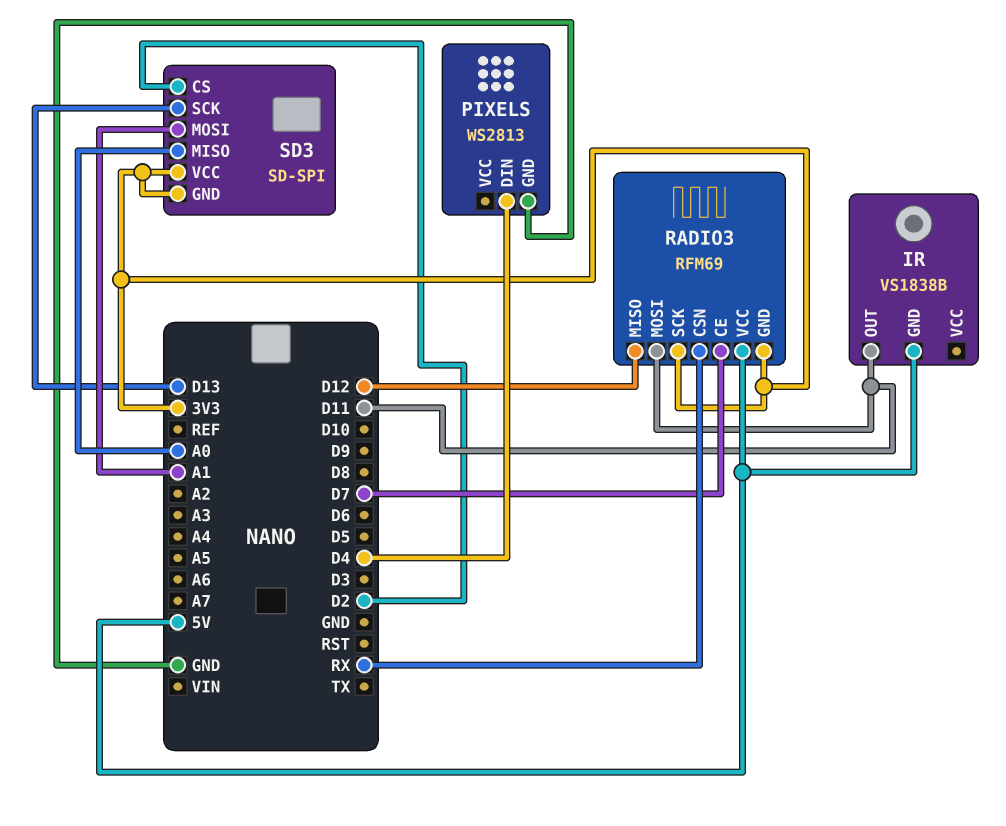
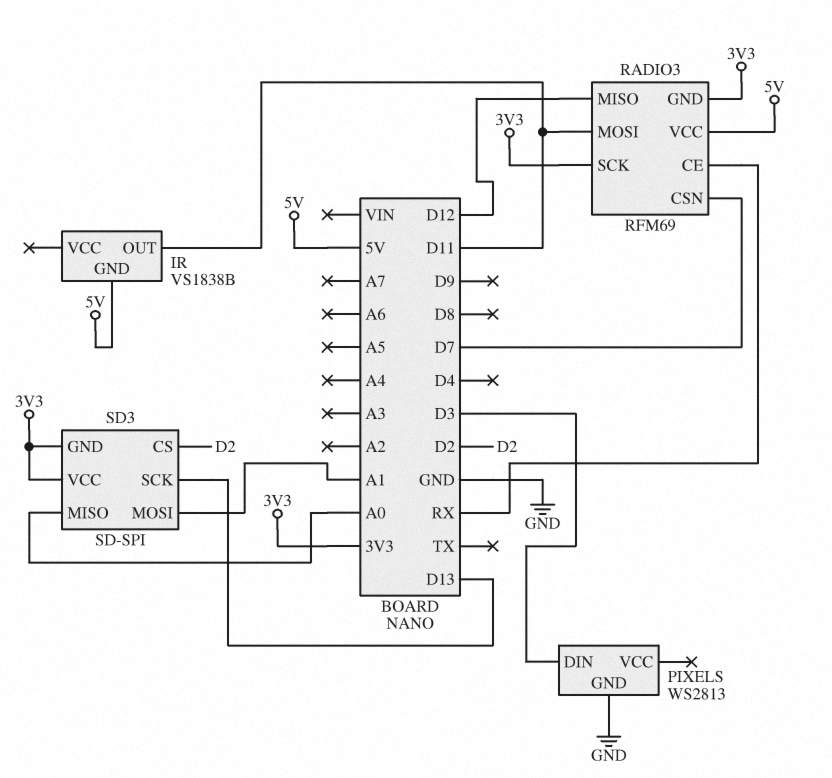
PIXELS pin DIN: D4 -> D3
RADIO3 pin CE: D7 -> RX
RADIO3 pin CSN: RX -> D7

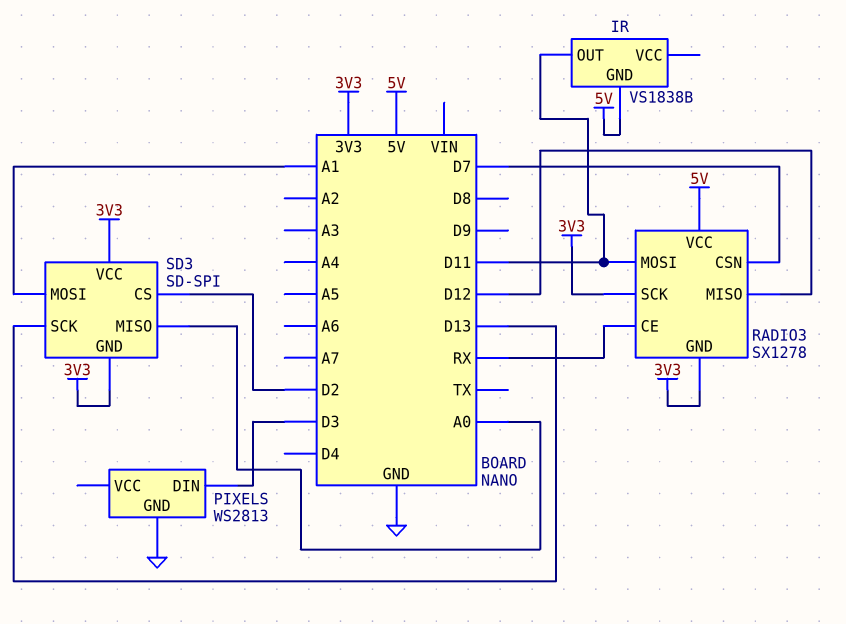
RADIO3: RFM69 -> SX1278

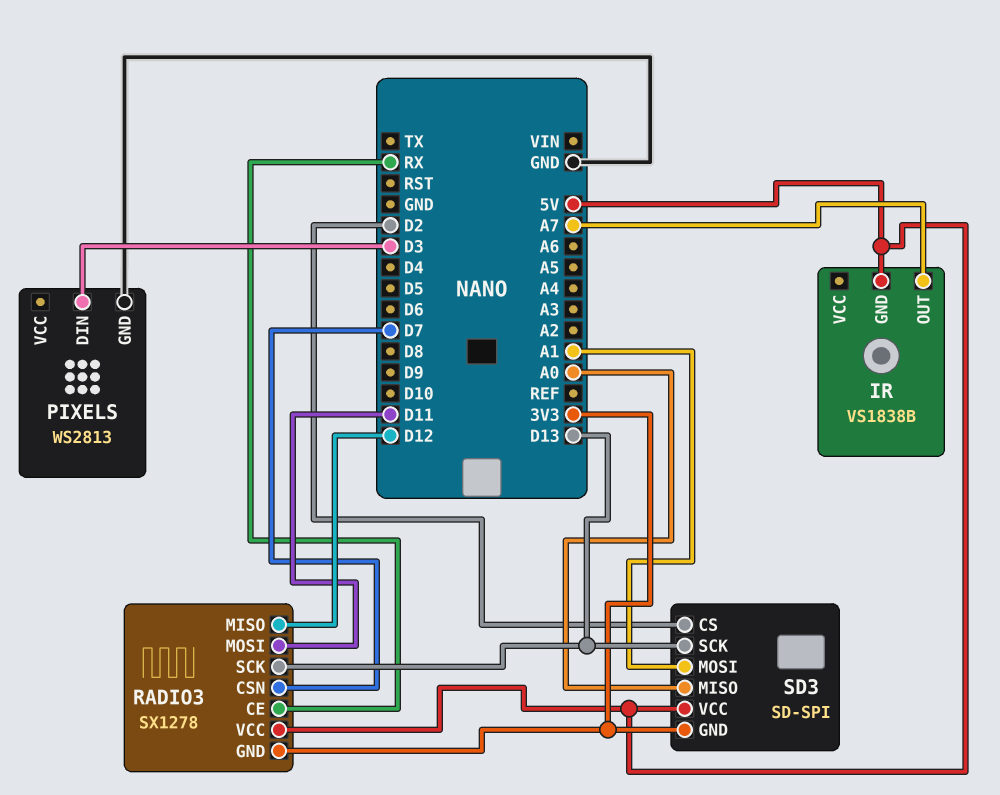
IR pin OUT: D11 -> A7
RADIO3 pin SCK: 3V3 -> D13
SD3 pin VCC: 3V3 -> 5V

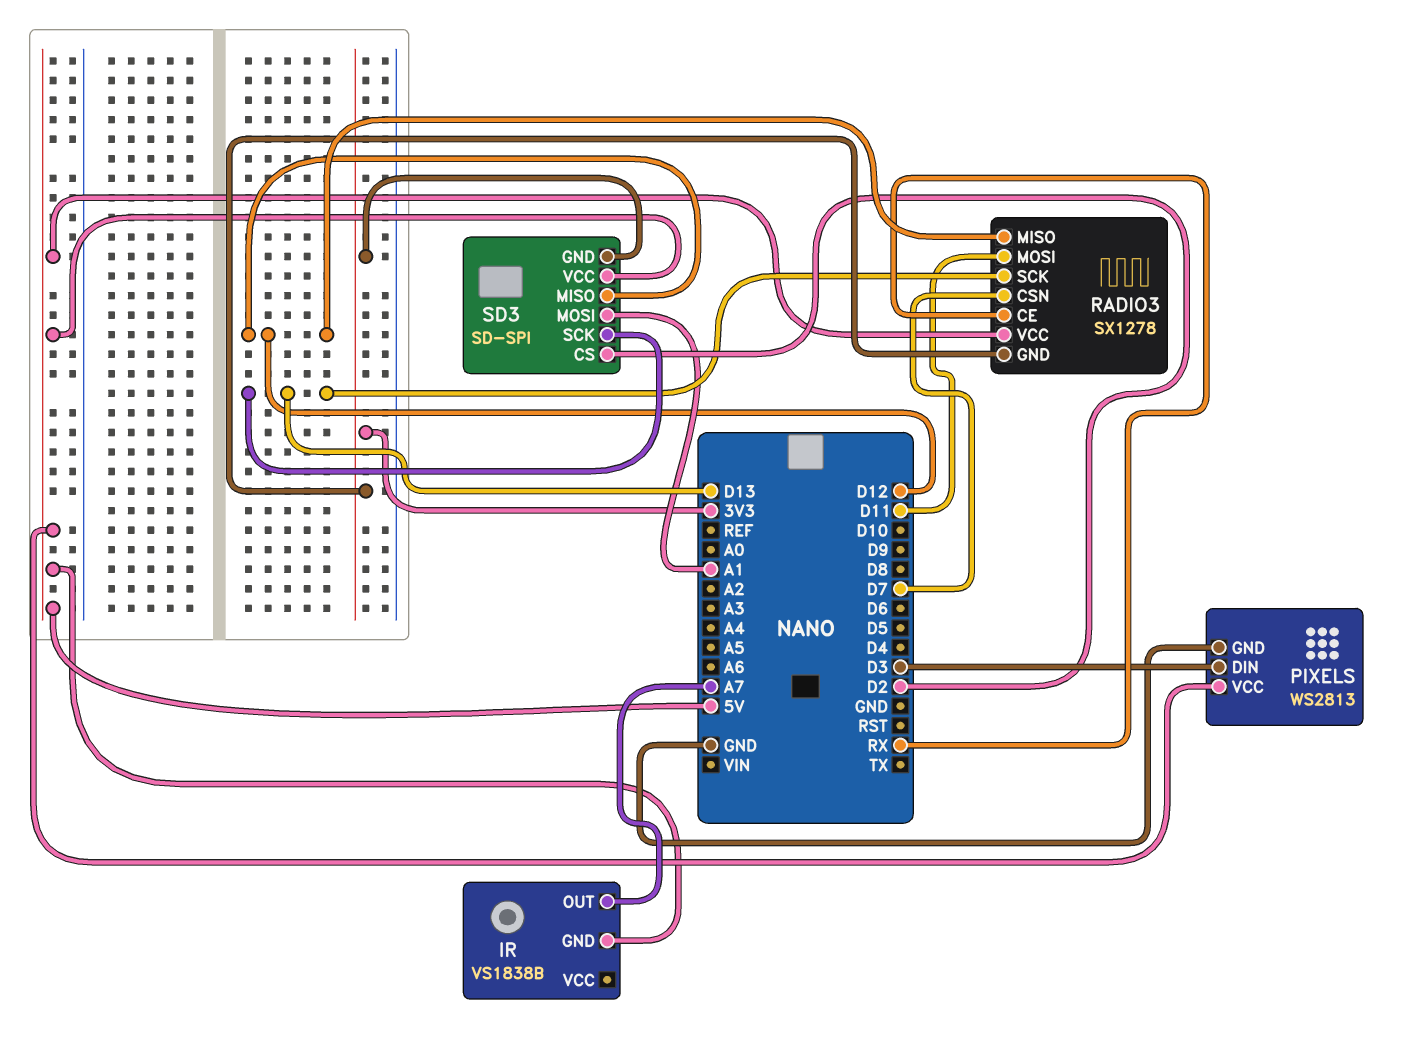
PIXELS pin VCC: none -> 5V
SD3 pin MISO: A0 -> D12

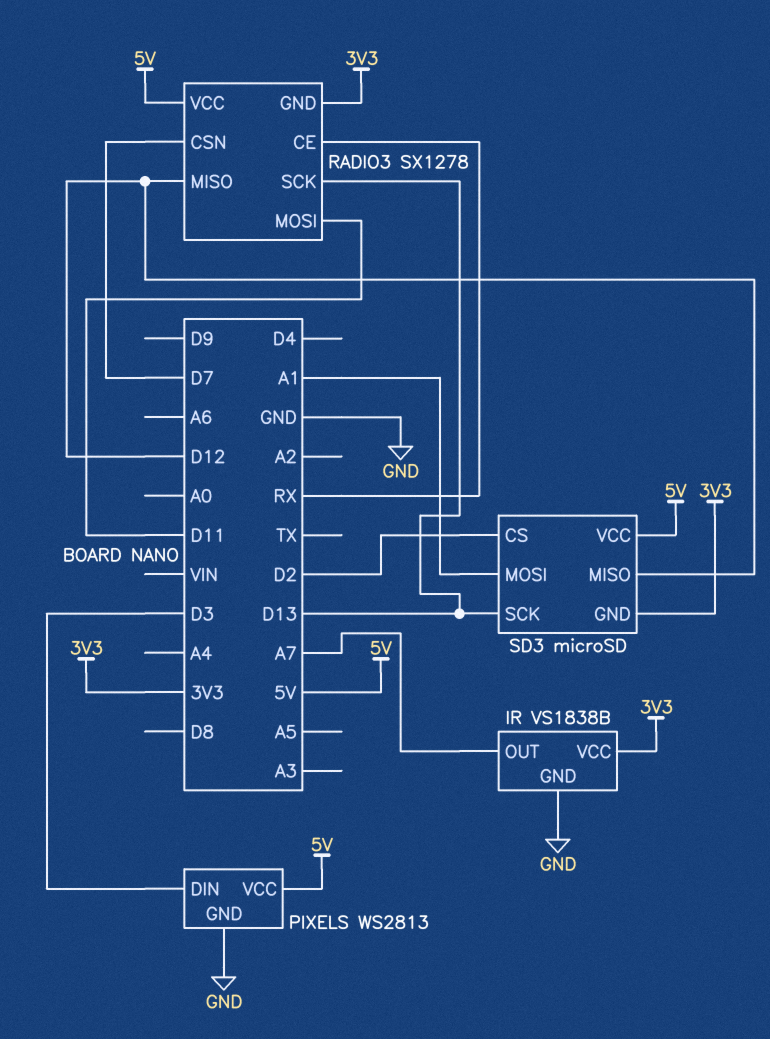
IR pin GND: 5V -> GND
IR pin VCC: none -> 3V3
SD3: SD-SPI -> microSD

